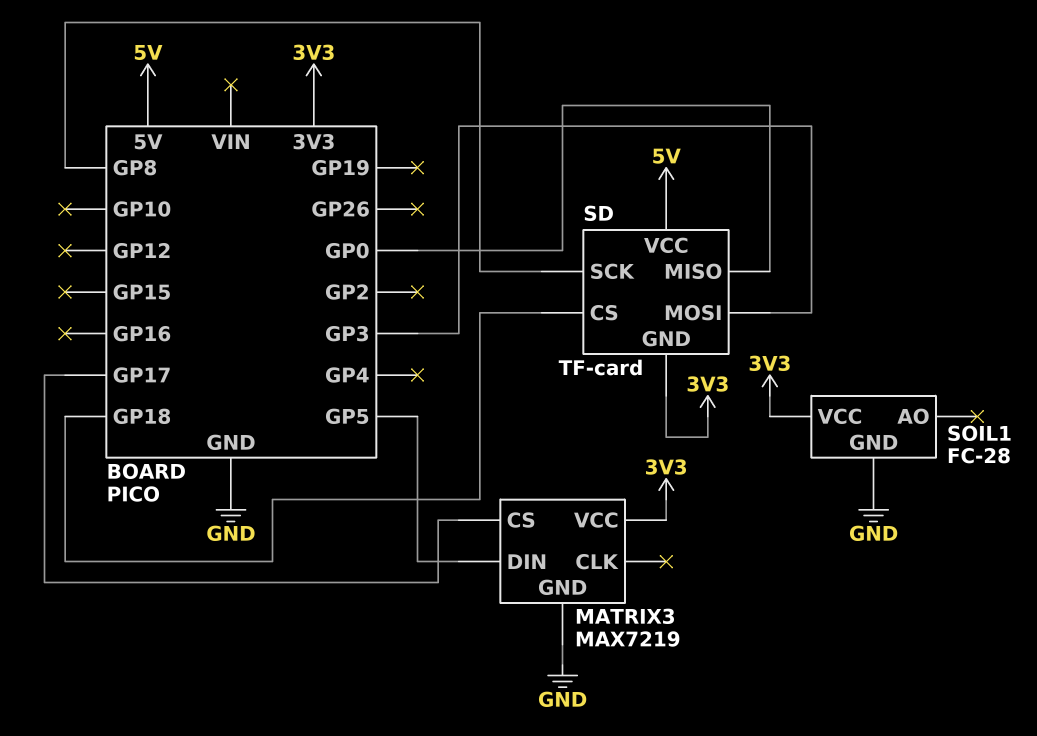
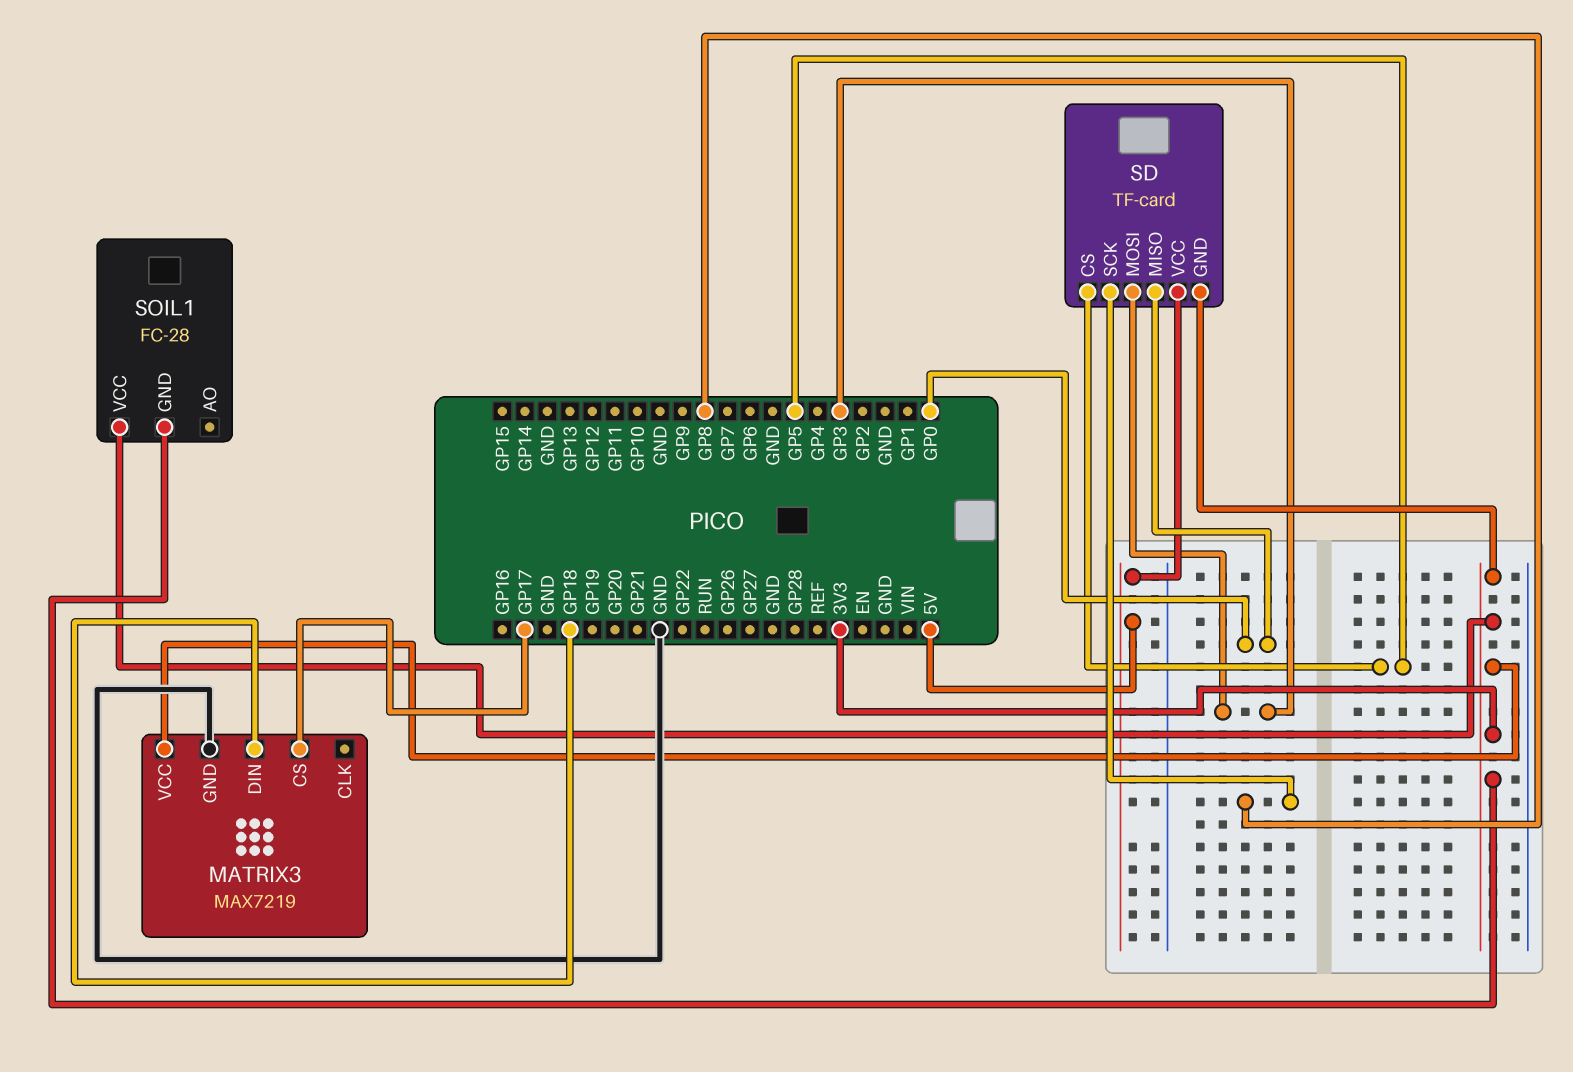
MATRIX3 pin DIN: GP5 -> GP18
SD pin CS: GP18 -> GP5
SOIL1 pin GND: GND -> 3V3

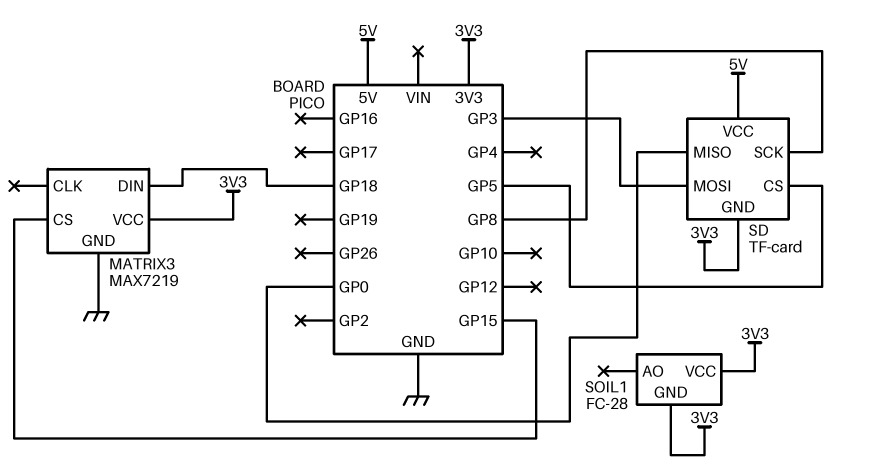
MATRIX3 pin CS: GP17 -> GP15

